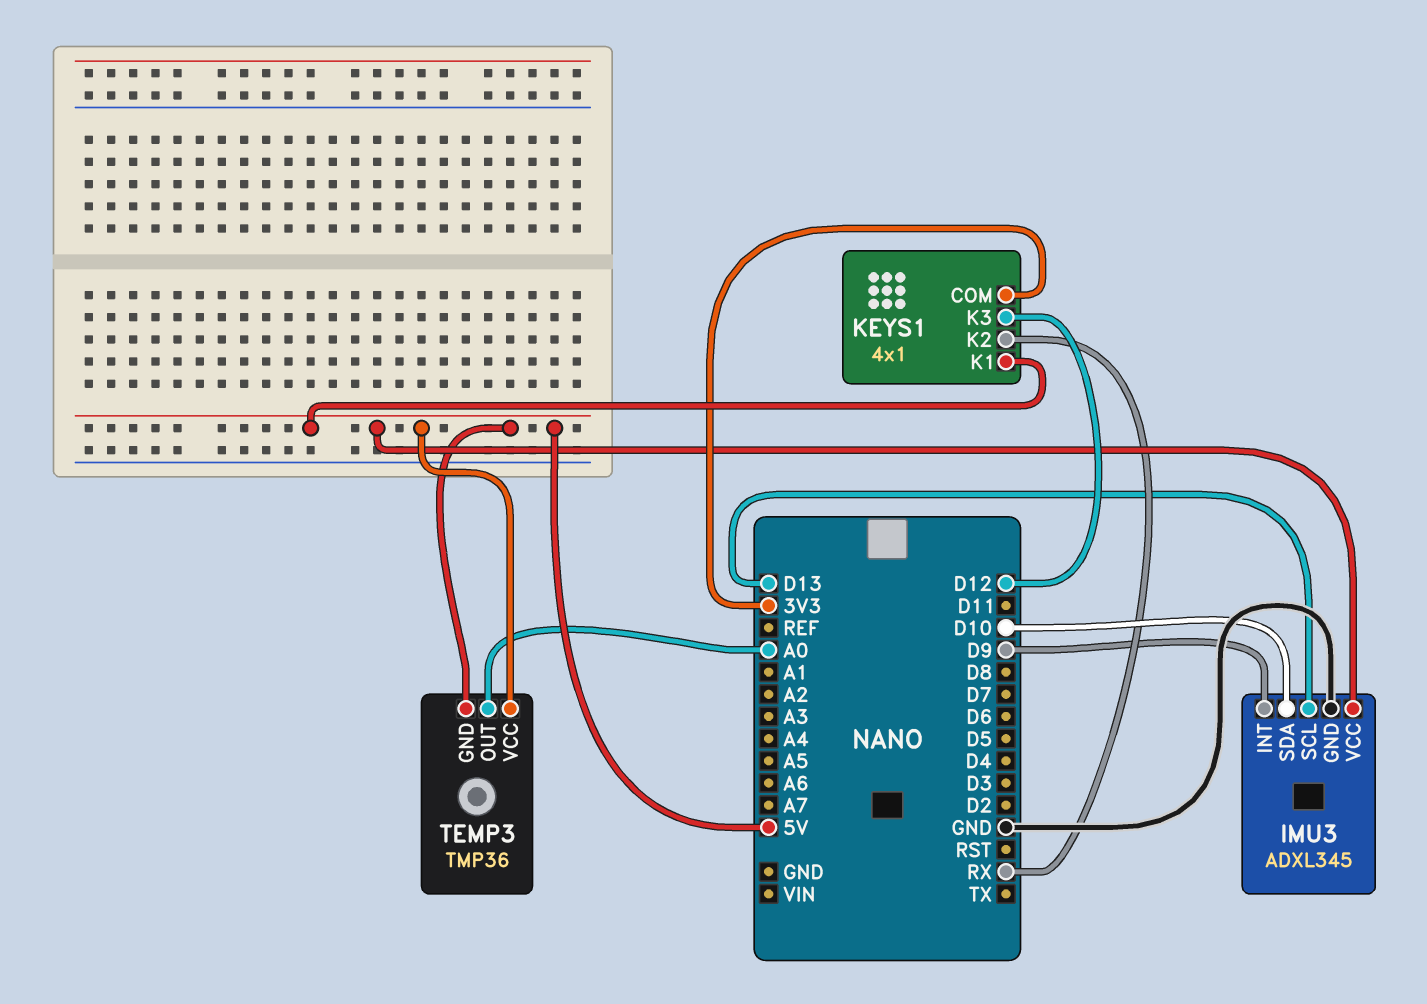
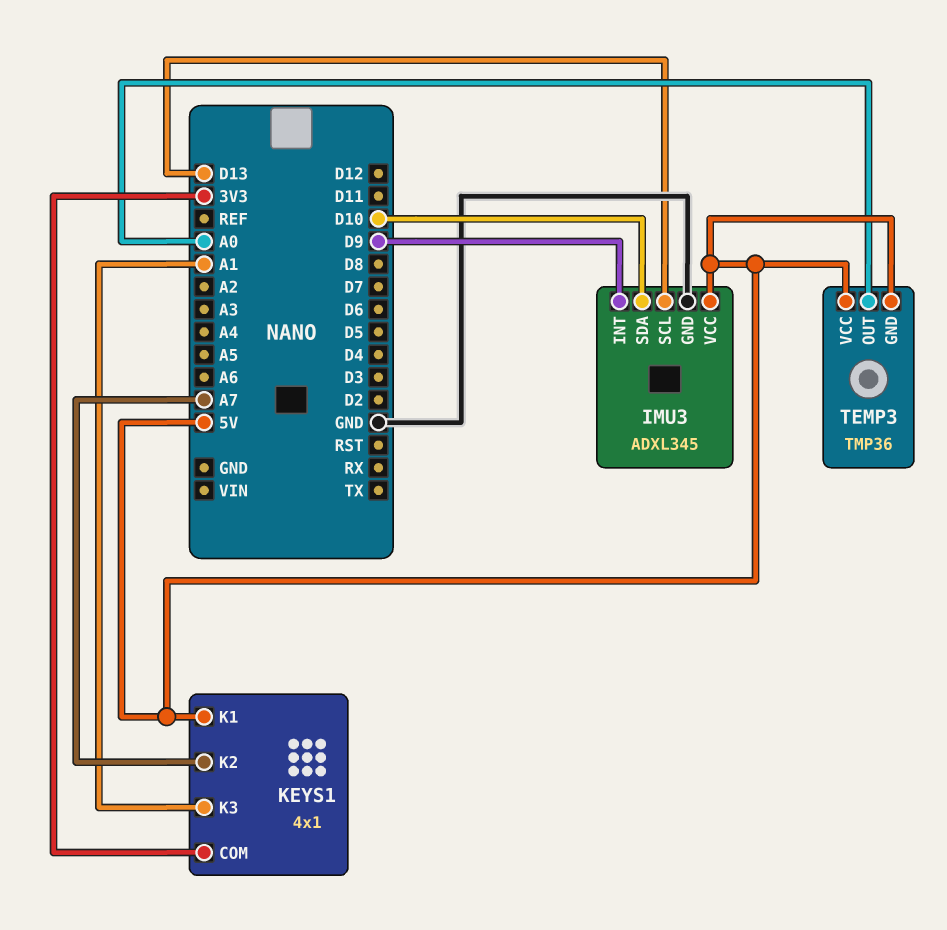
KEYS1 pin K2: RX -> A7
KEYS1 pin K3: D12 -> A1

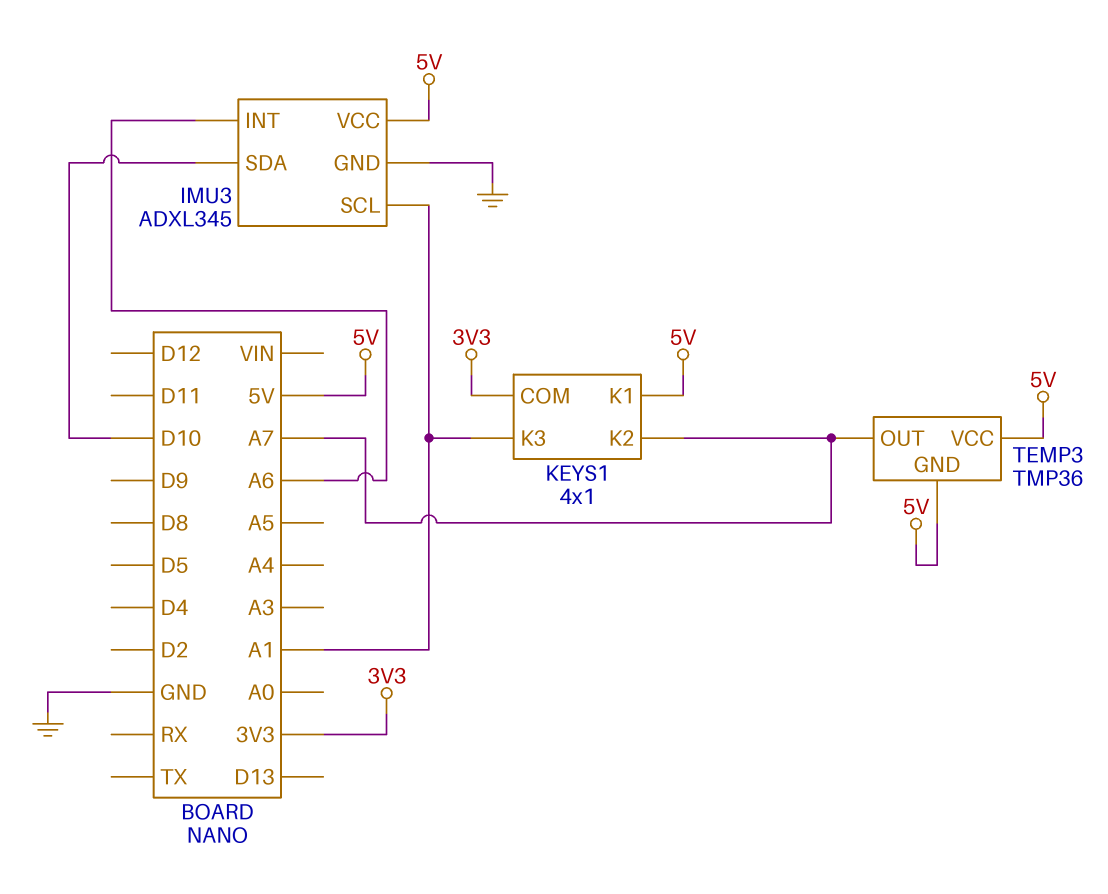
IMU3 pin INT: D9 -> A6
IMU3 pin SCL: D13 -> A1
TEMP3 pin OUT: A0 -> A7

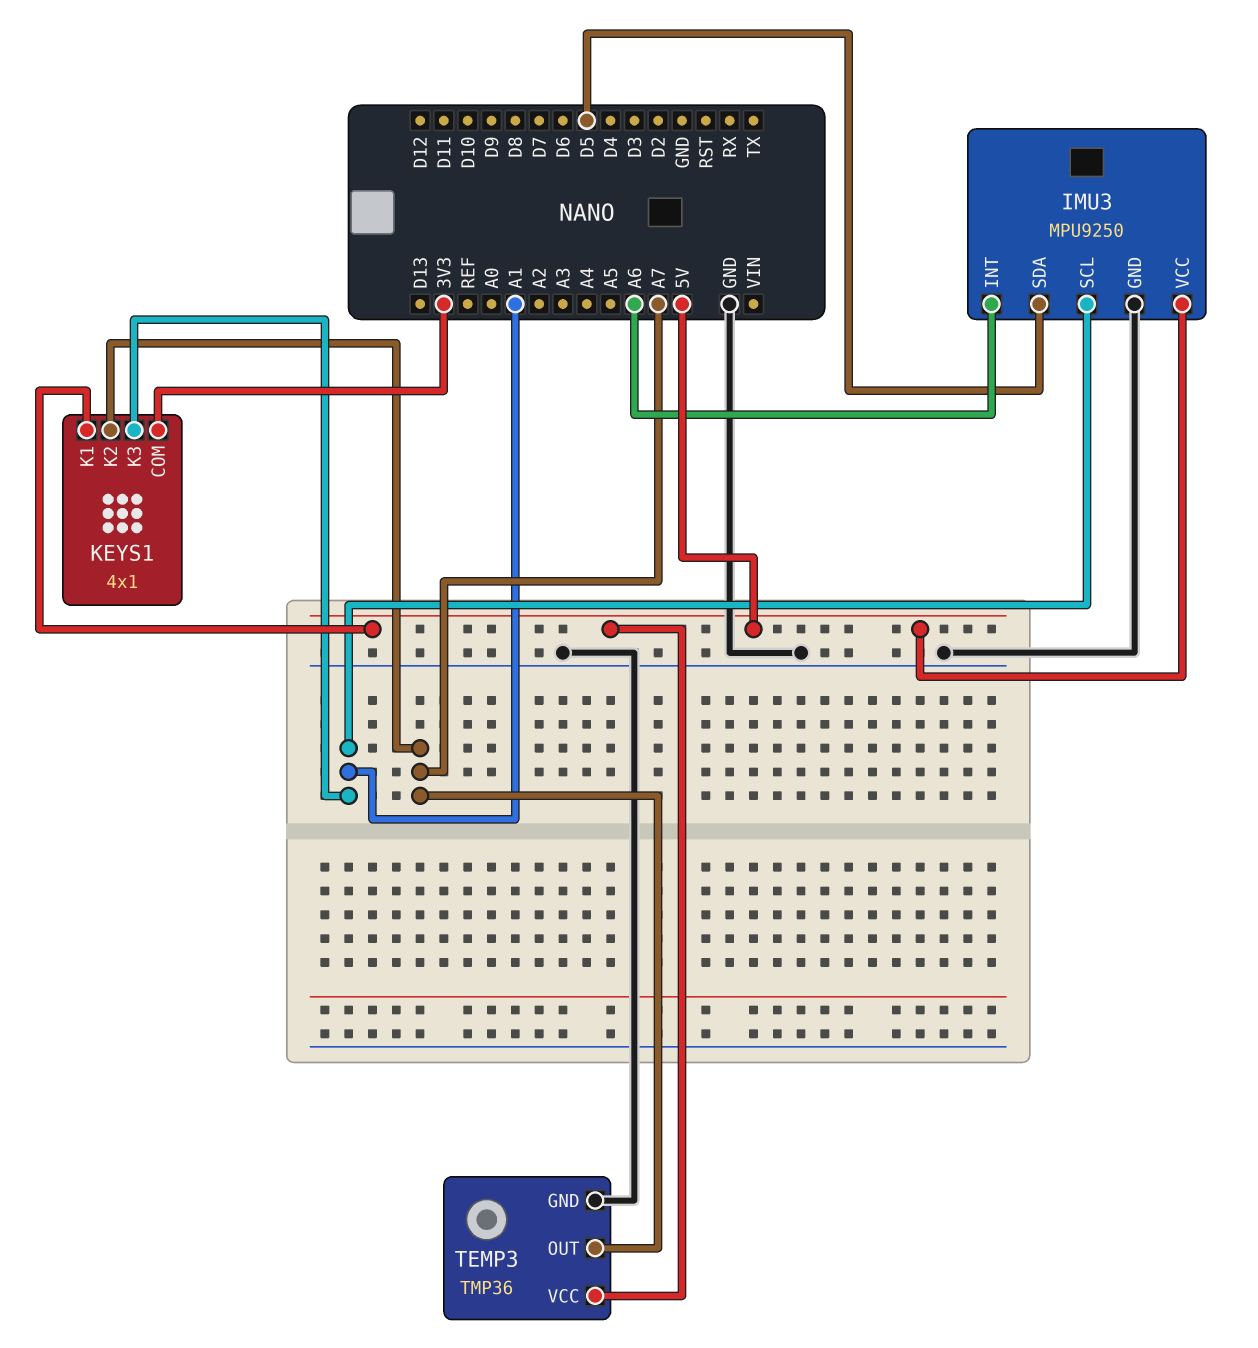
IMU3: ADXL345 -> MPU9250
IMU3 pin SDA: D10 -> D5
TEMP3 pin GND: 5V -> GND

